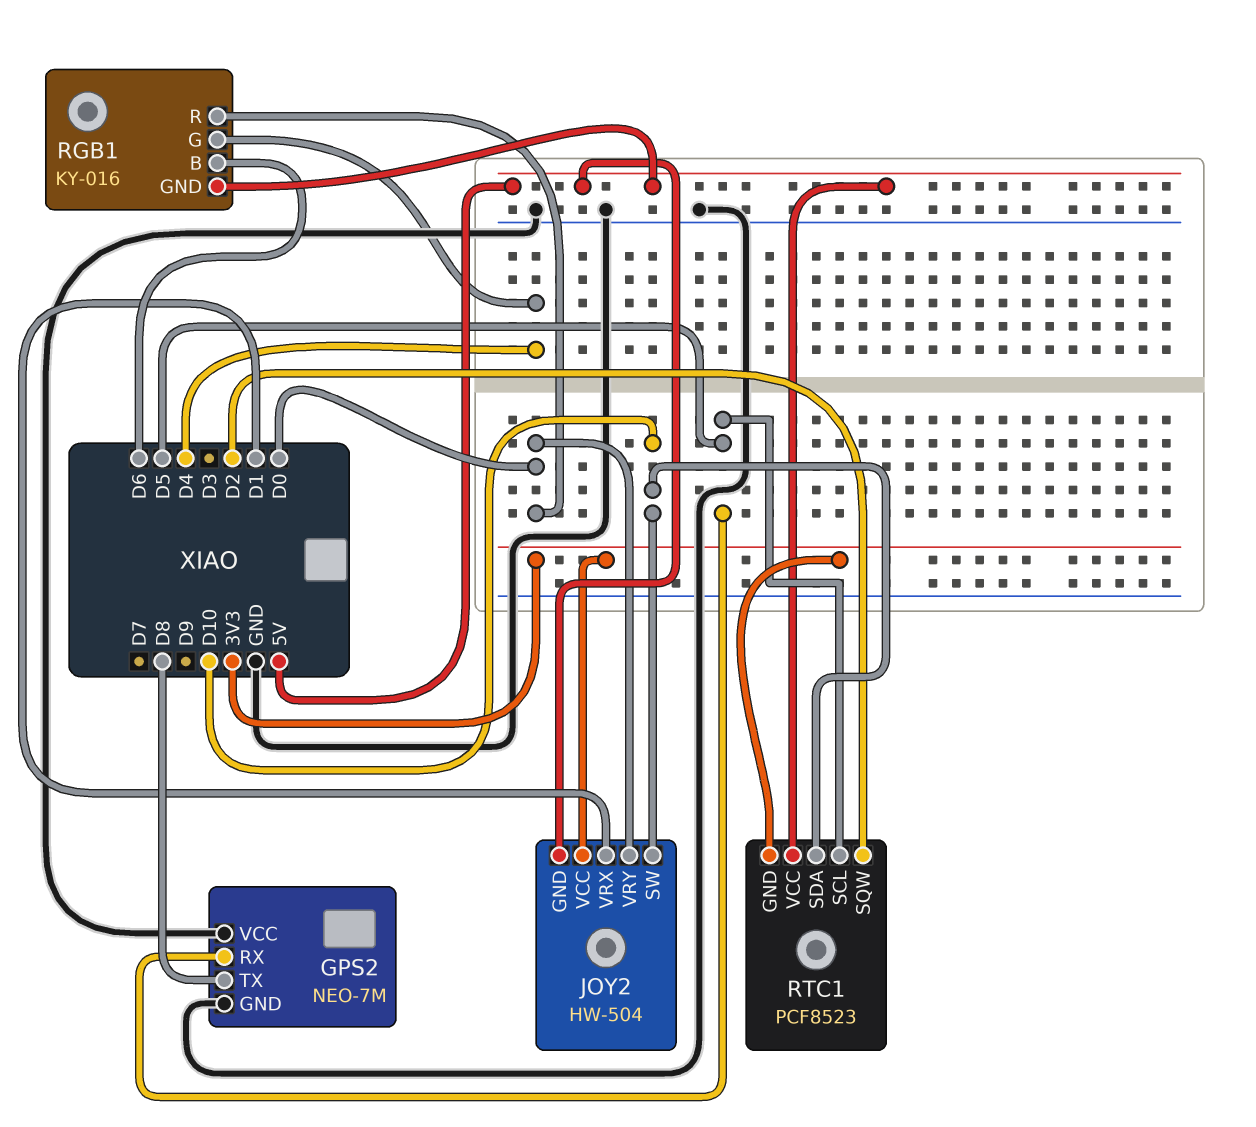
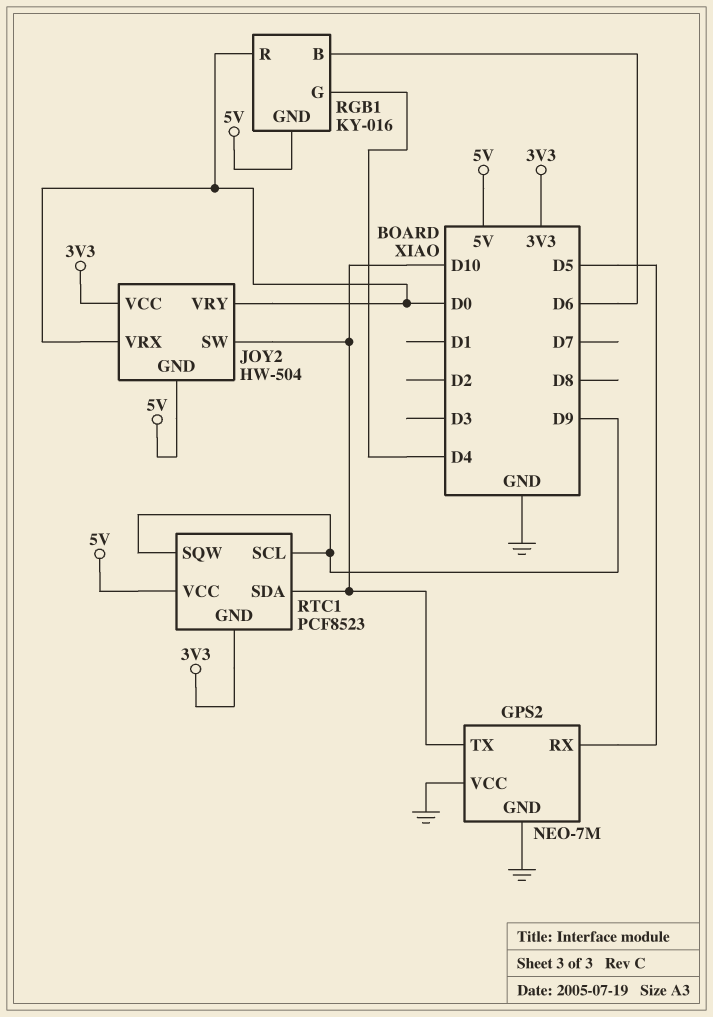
GPS2 pin TX: D8 -> D10
JOY2 pin VRX: D1 -> D0
RTC1 pin SCL: D5 -> D9
RTC1 pin SQW: D2 -> D9

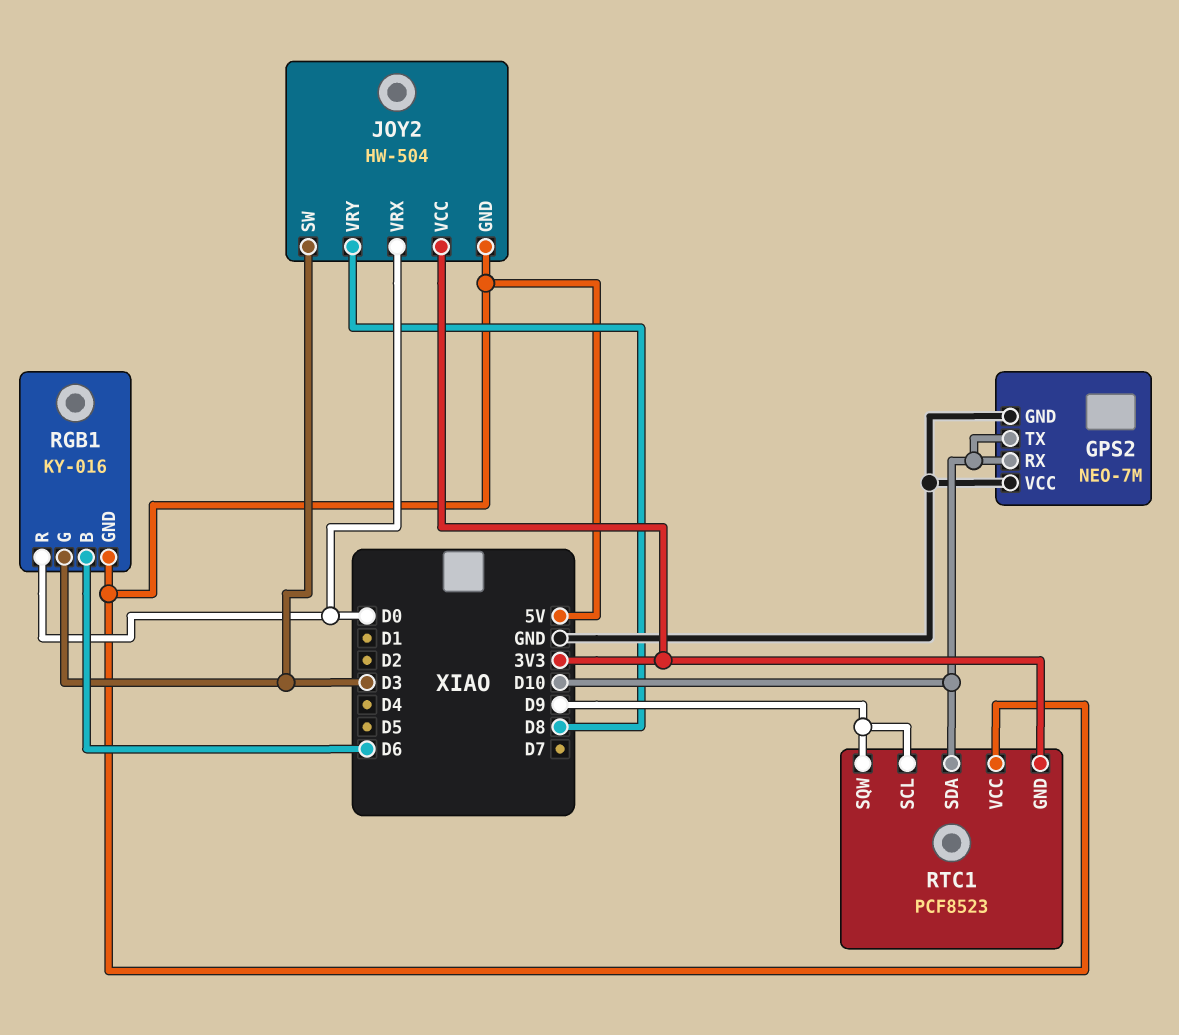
GPS2 pin RX: D5 -> D10
JOY2 pin SW: D10 -> D3
JOY2 pin VRY: D0 -> D8
RGB1 pin G: D4 -> D3

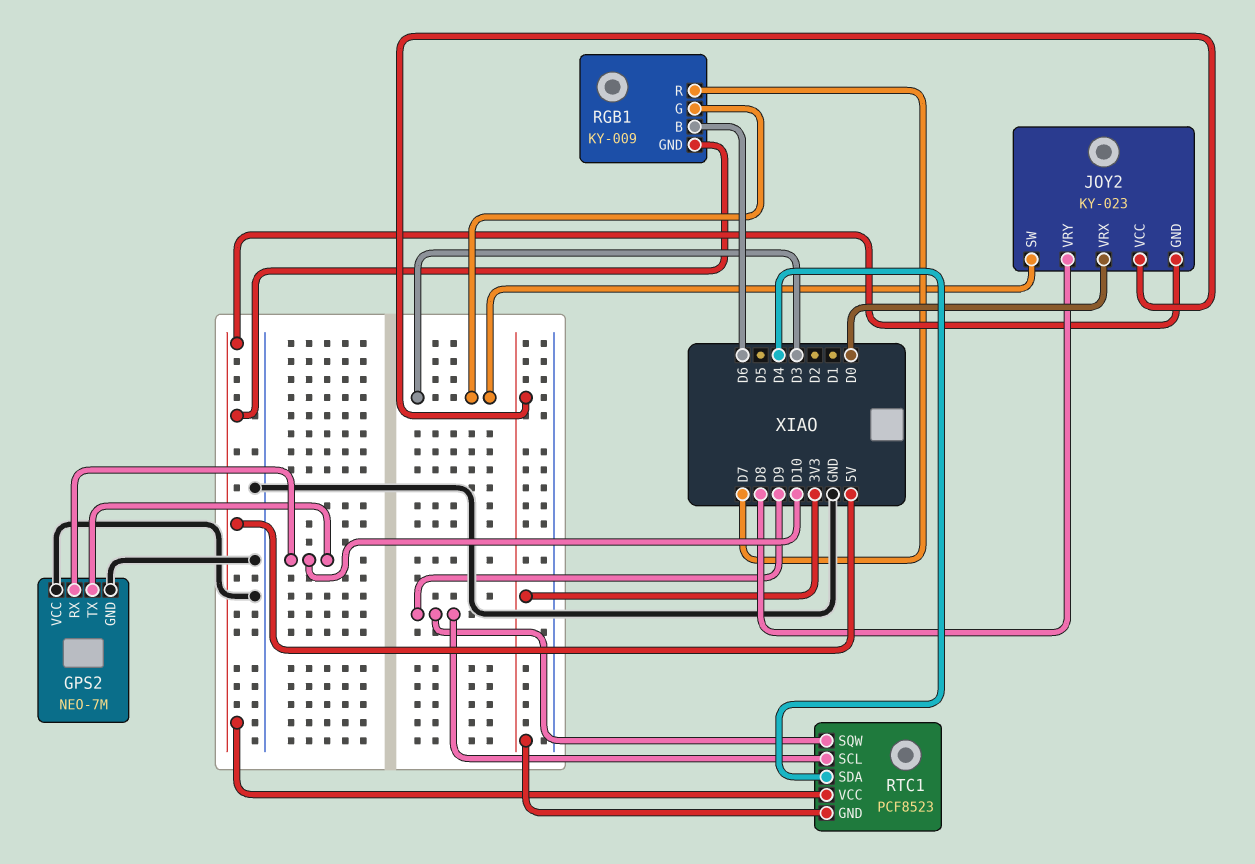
JOY2: HW-504 -> KY-023
RGB1: KY-016 -> KY-009
RGB1 pin R: D0 -> D7
RTC1 pin SDA: D10 -> D4

